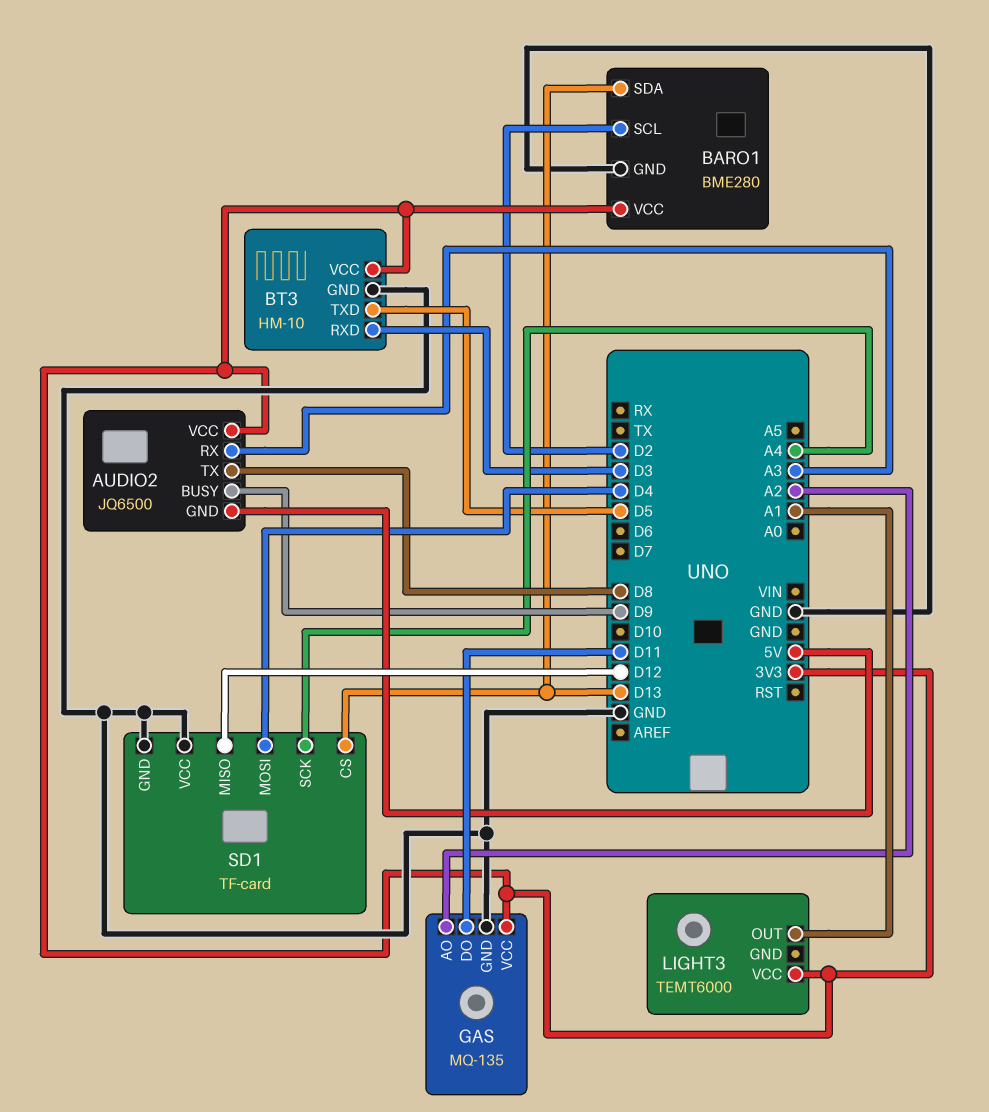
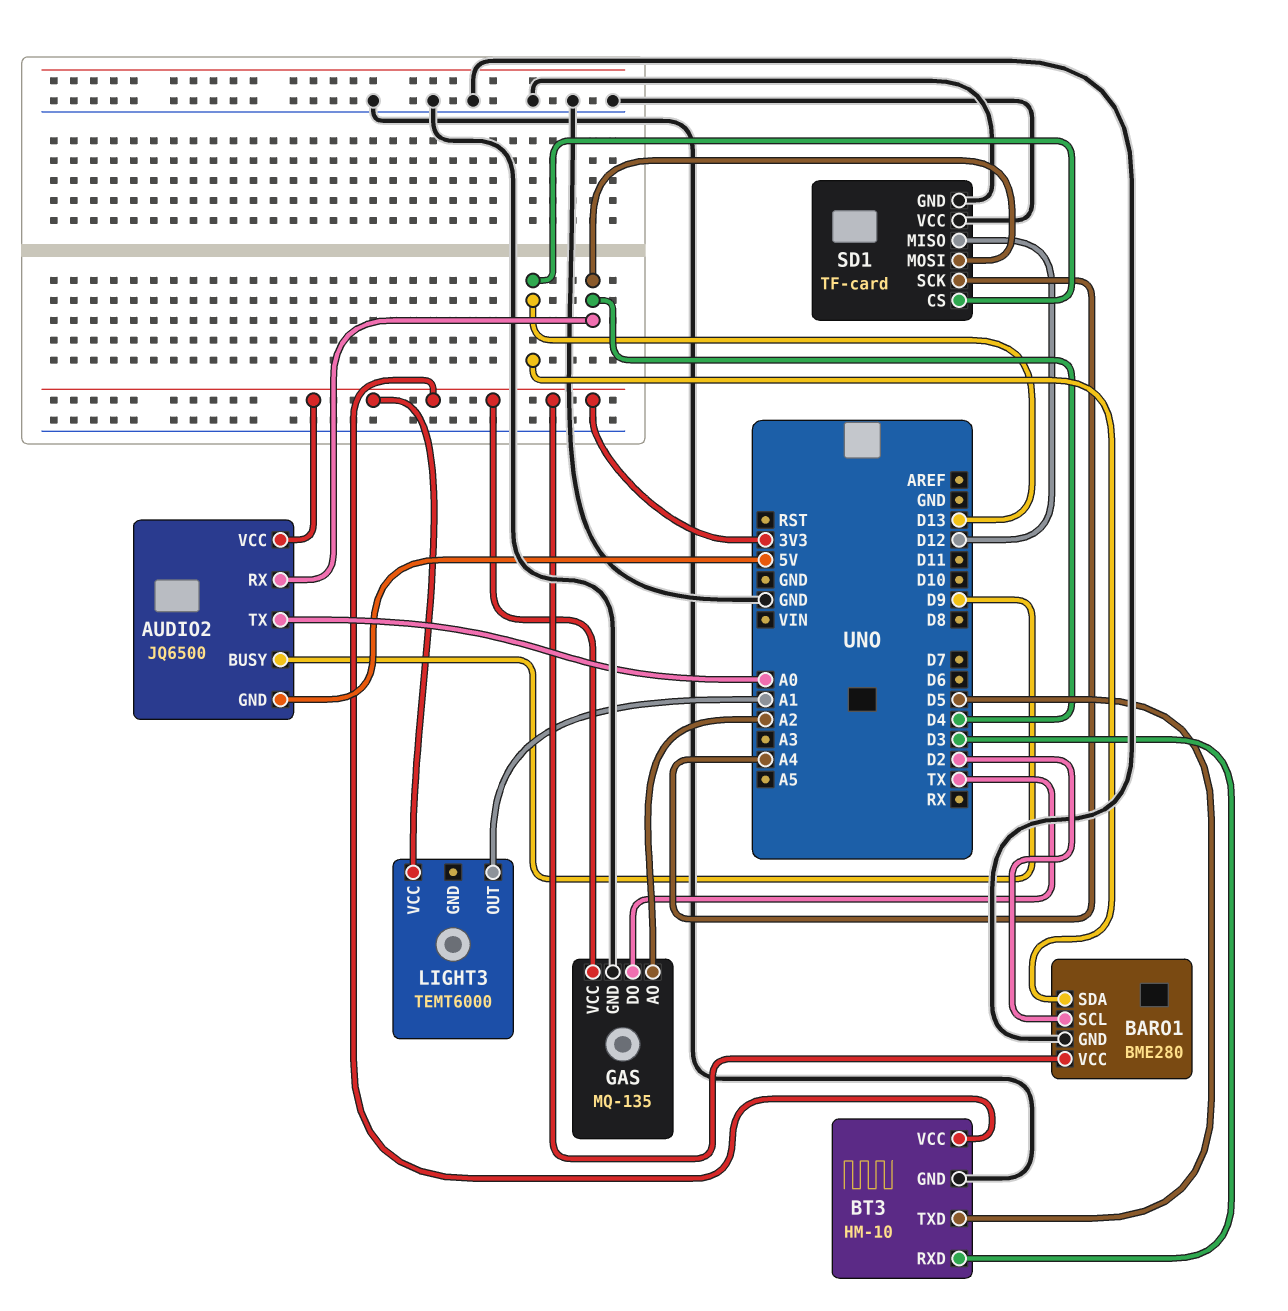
AUDIO2 pin RX: A3 -> D4
AUDIO2 pin TX: D8 -> A0
GAS pin DO: D11 -> TX

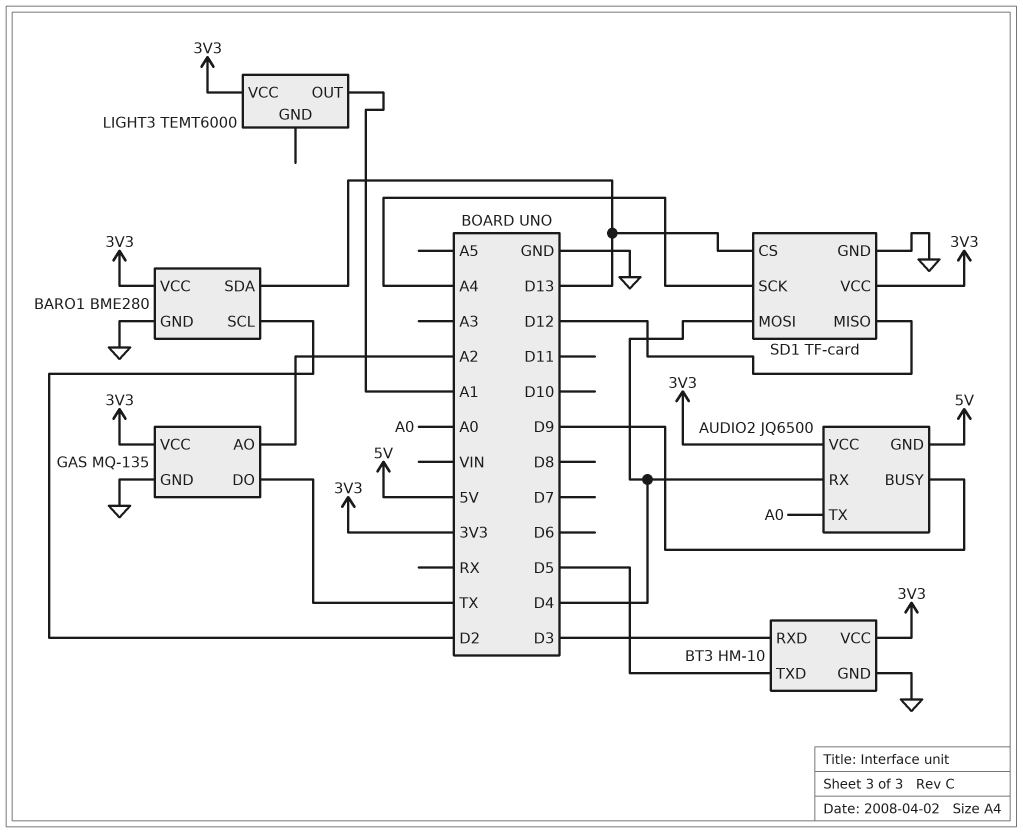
SD1 pin VCC: GND -> 3V3

